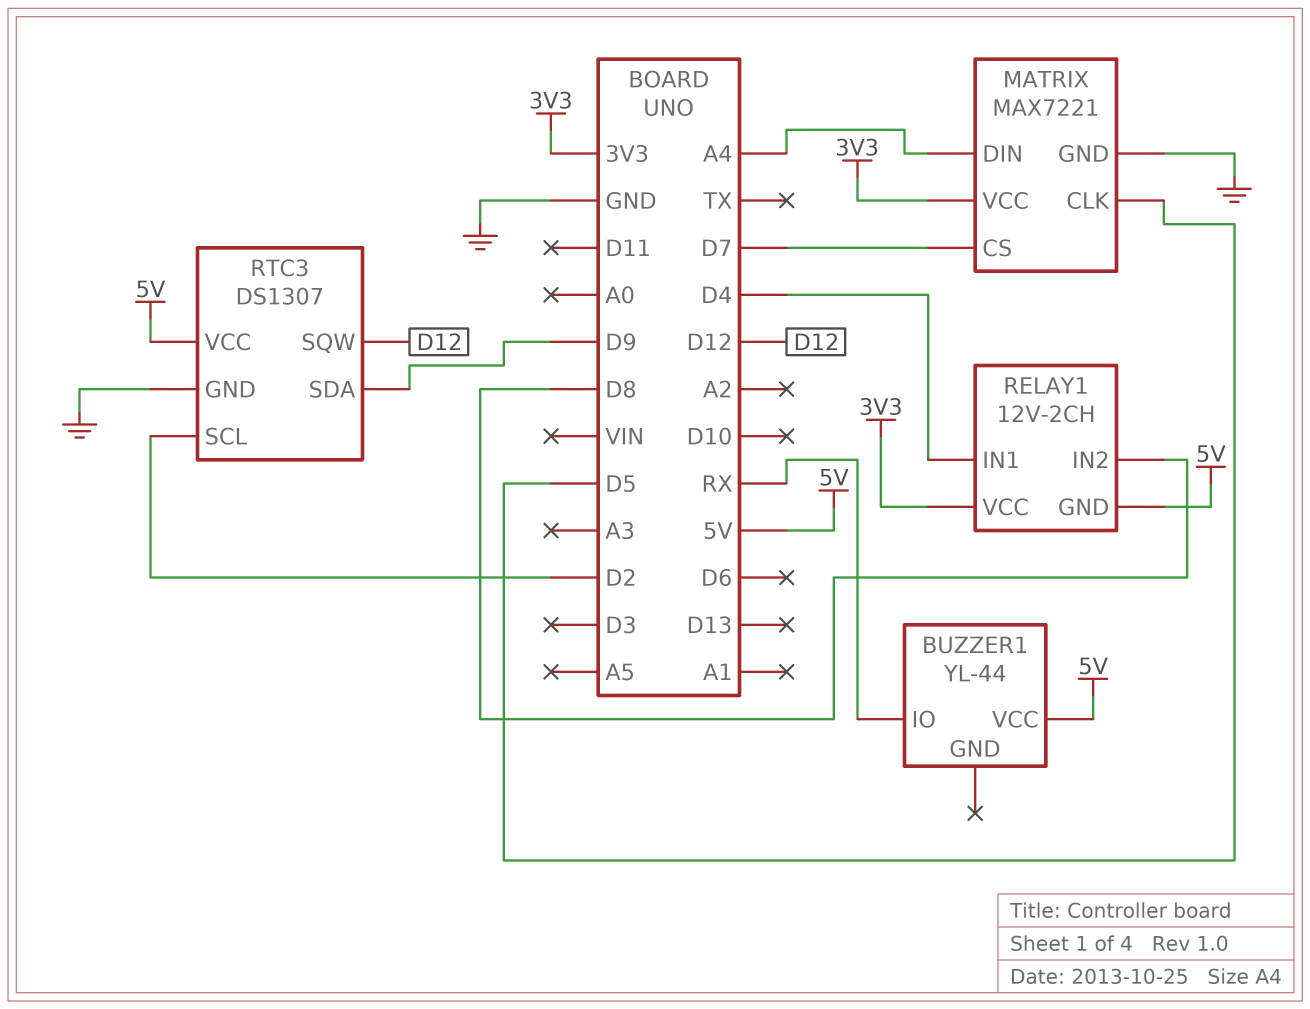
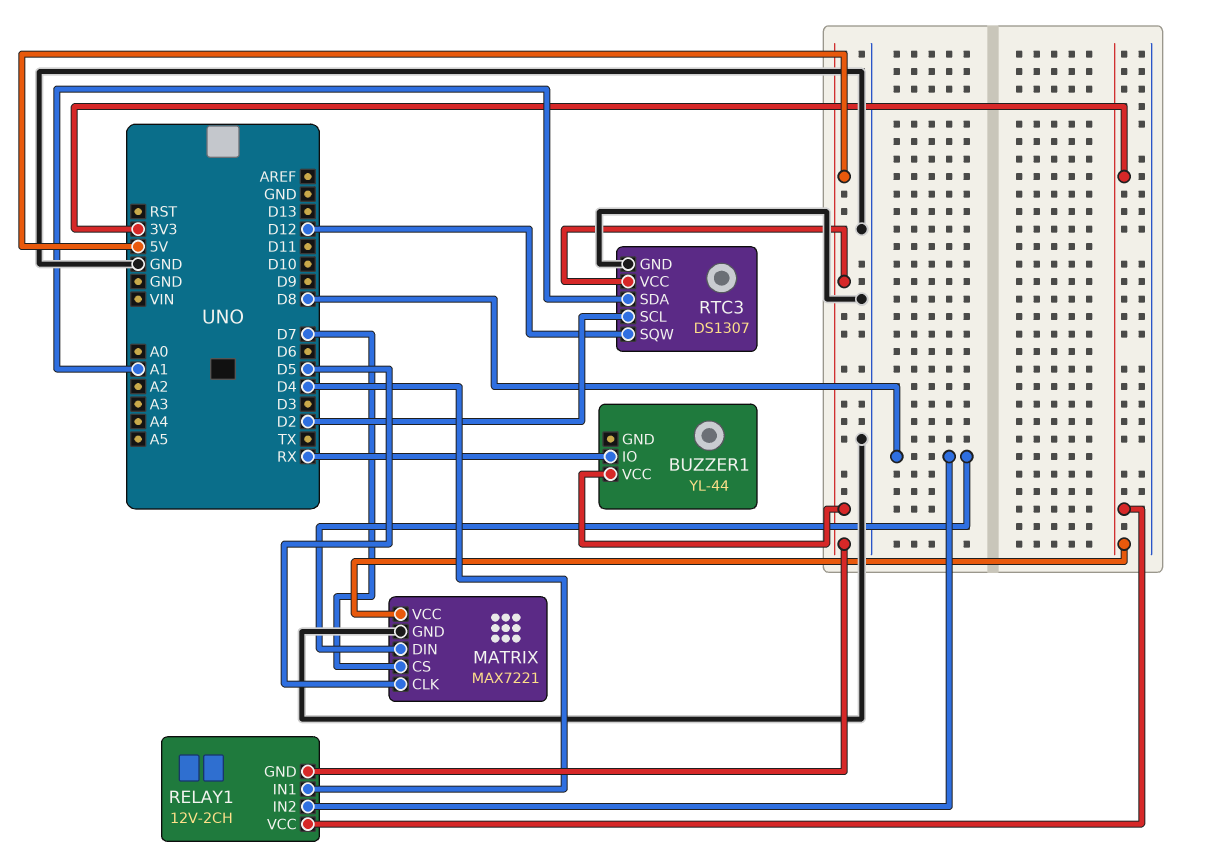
MATRIX pin DIN: A4 -> D8
RTC3 pin SDA: D9 -> A1

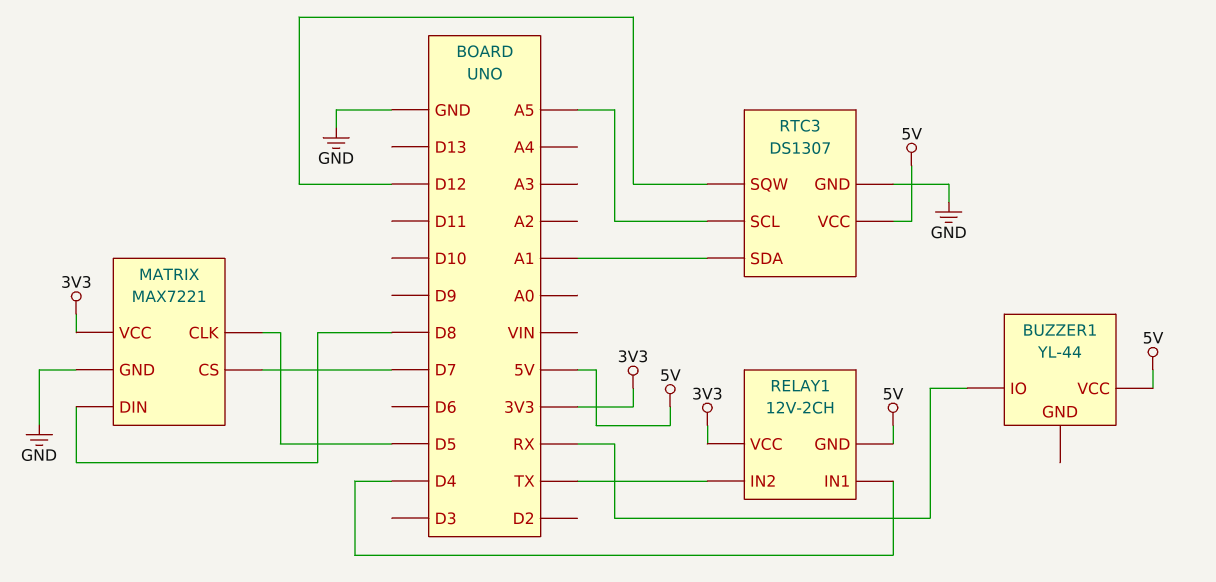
RELAY1 pin IN2: D8 -> TX
RTC3 pin SCL: D2 -> A5

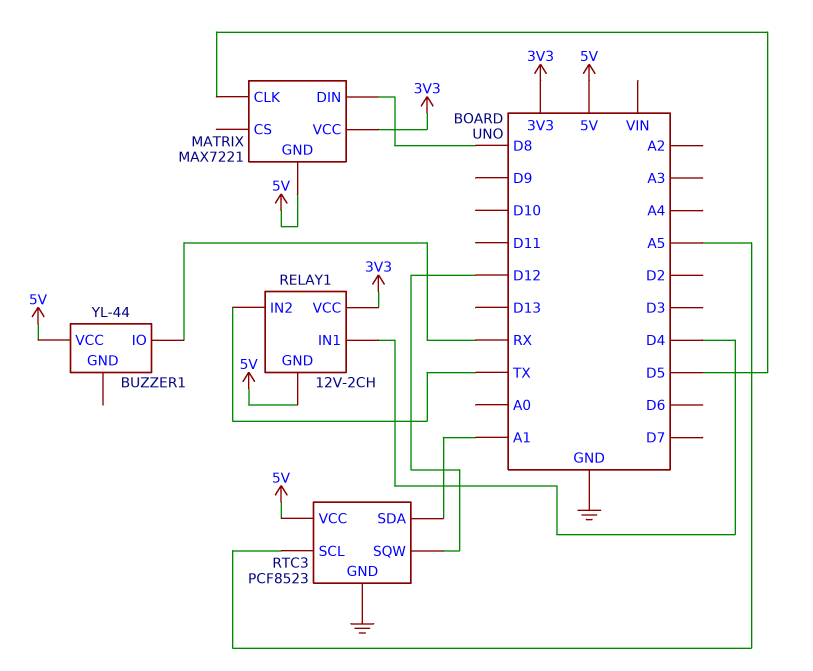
MATRIX pin CS: D7 -> none
MATRIX pin GND: GND -> 5V
RTC3: DS1307 -> PCF8523

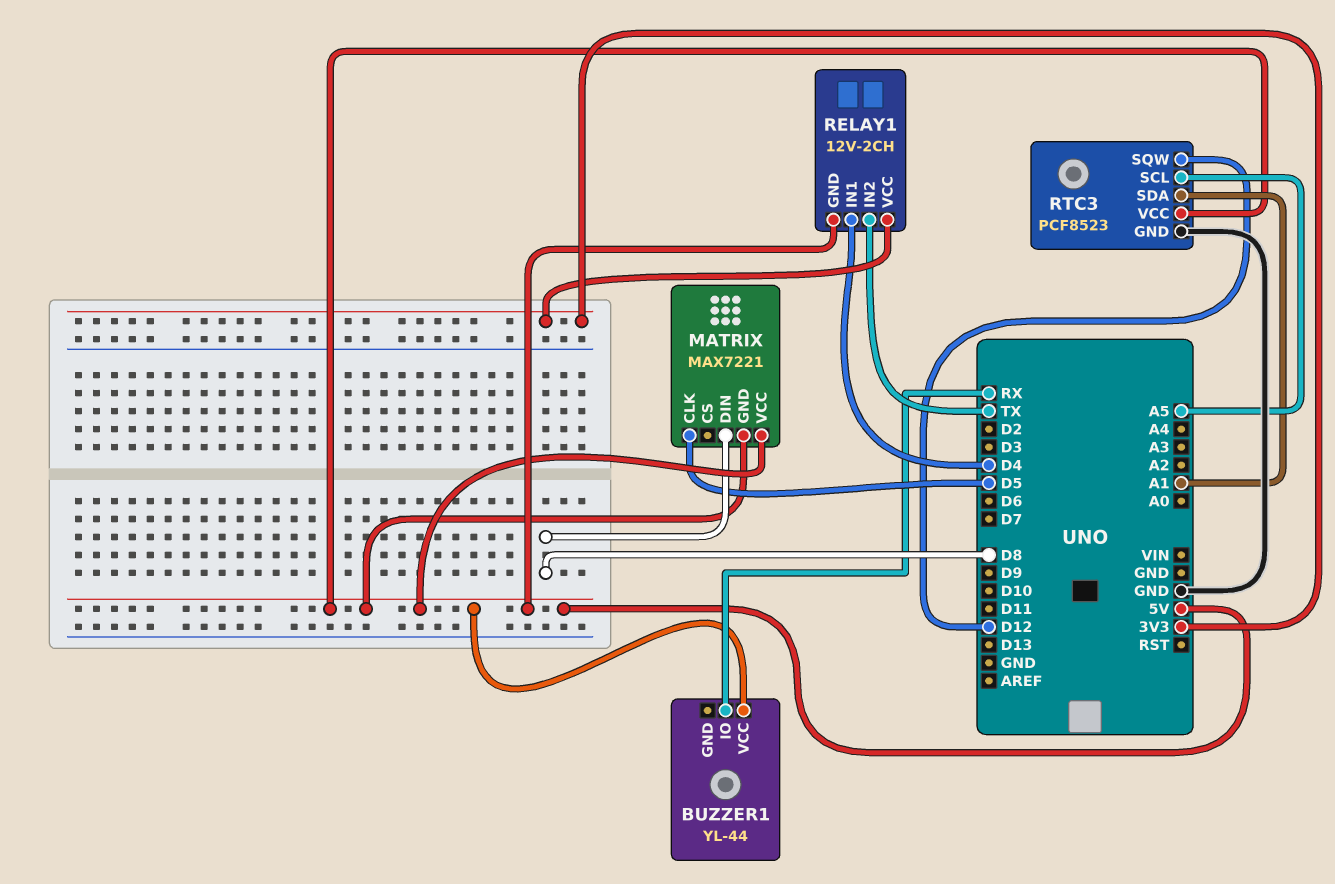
MATRIX pin VCC: 3V3 -> 5V

